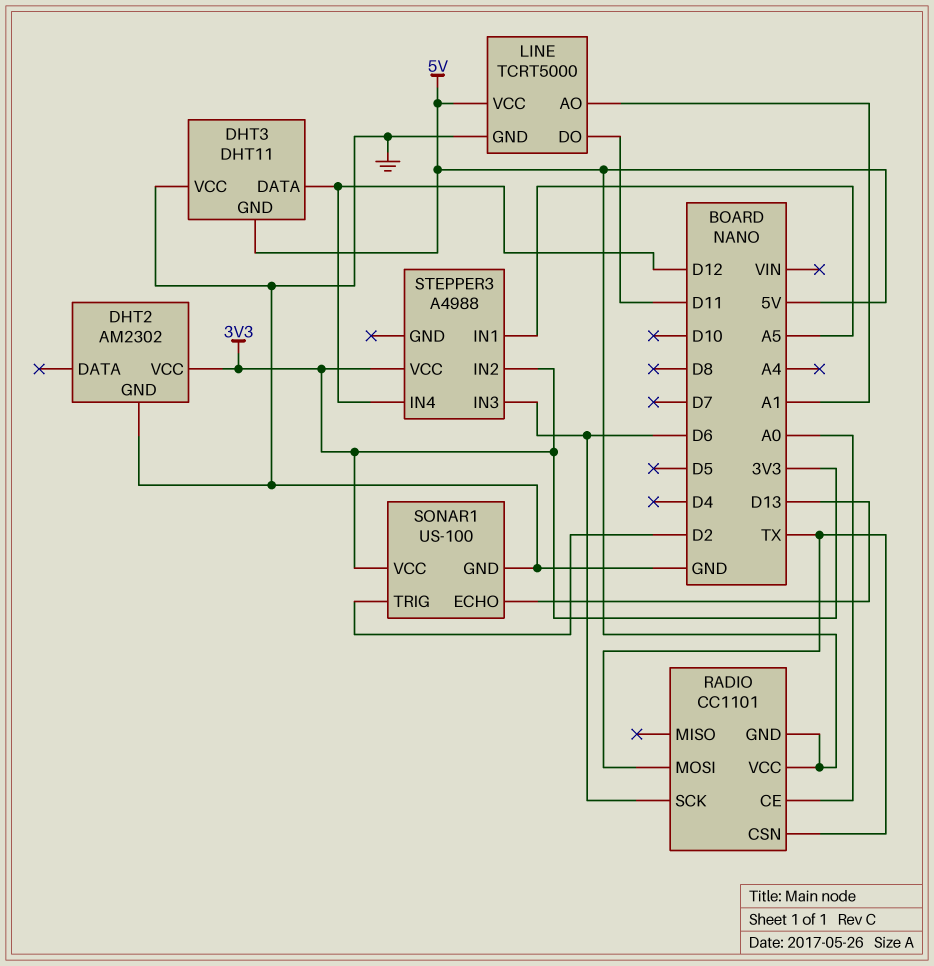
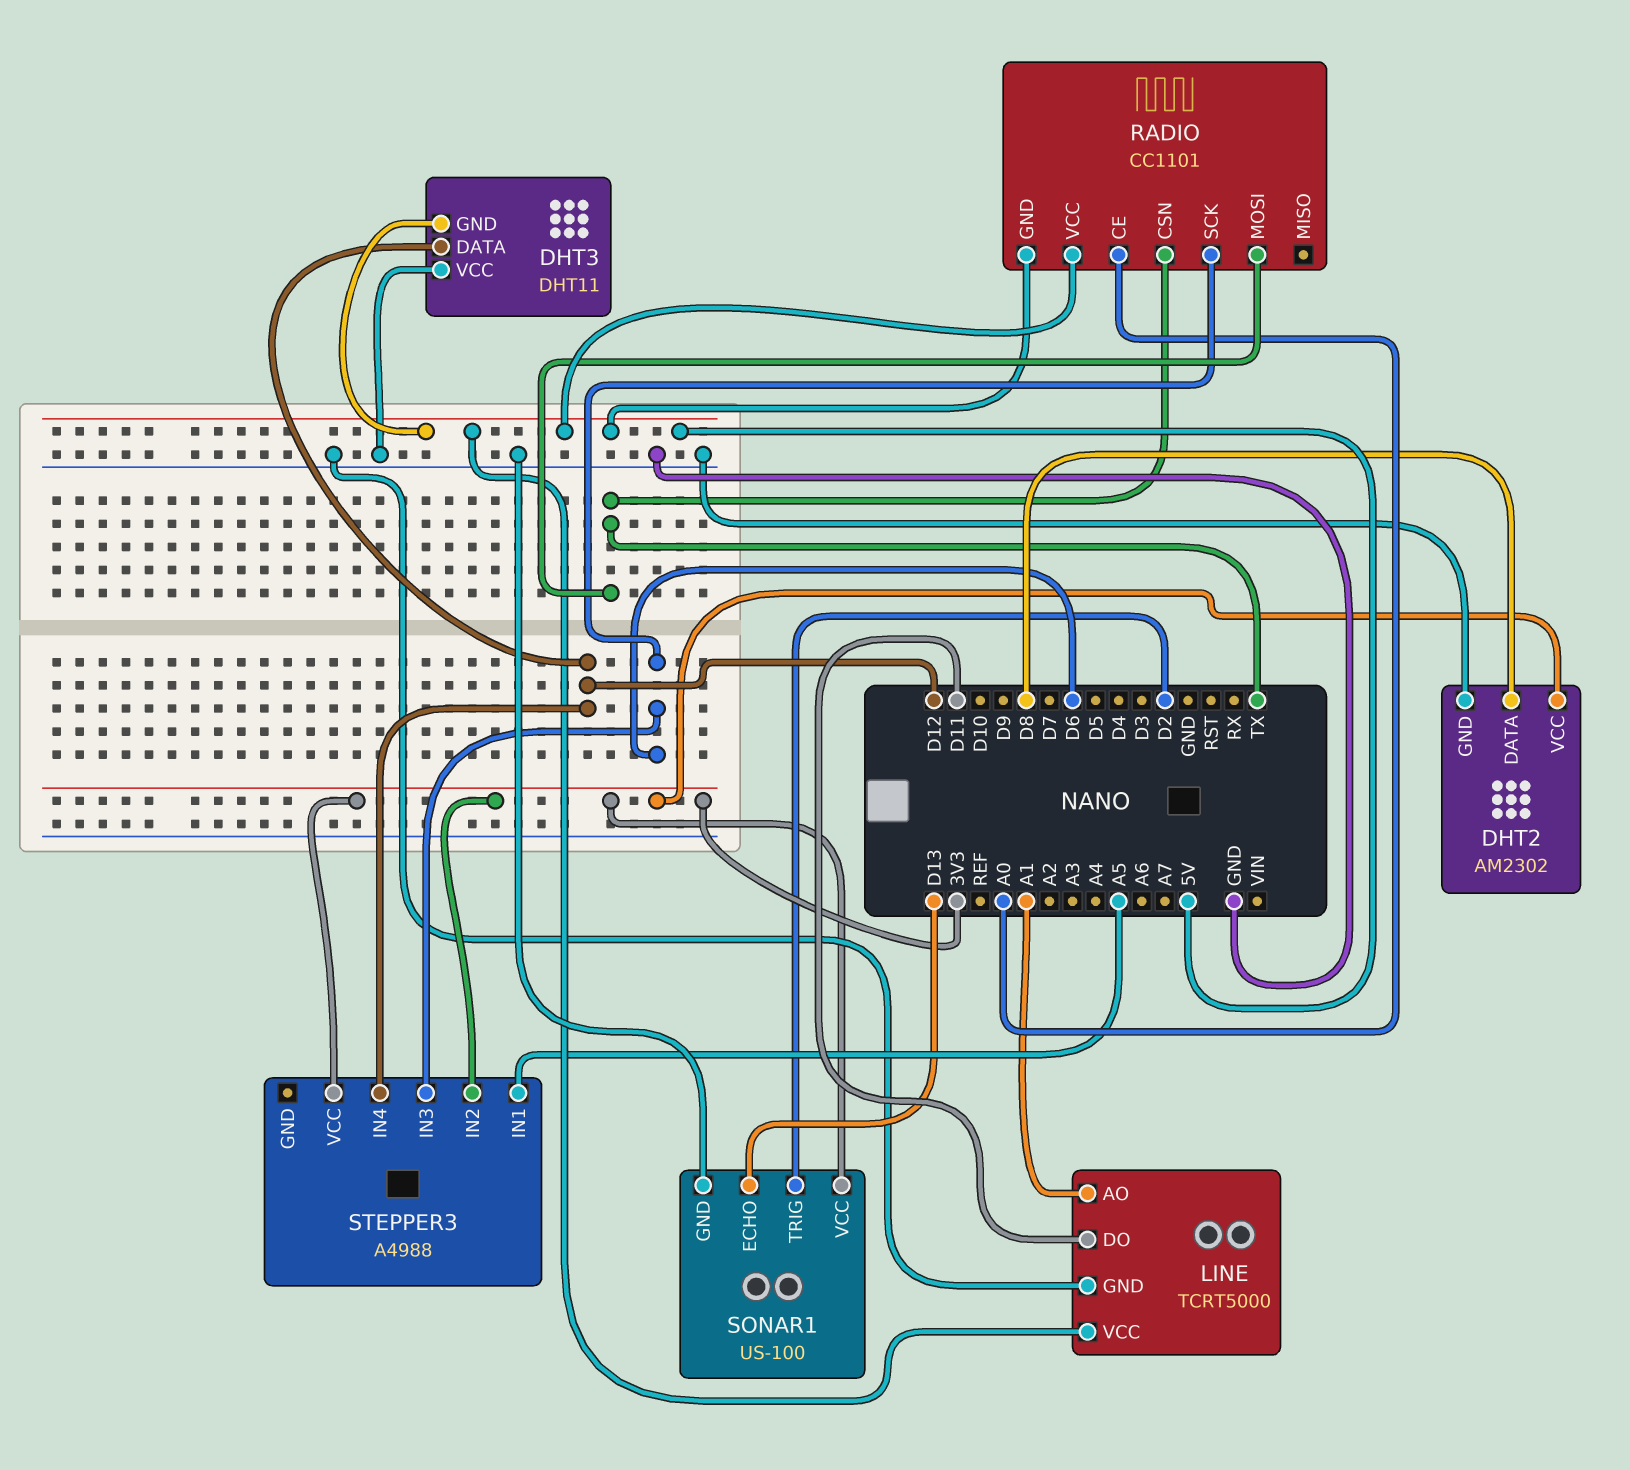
DHT2 pin DATA: none -> D8

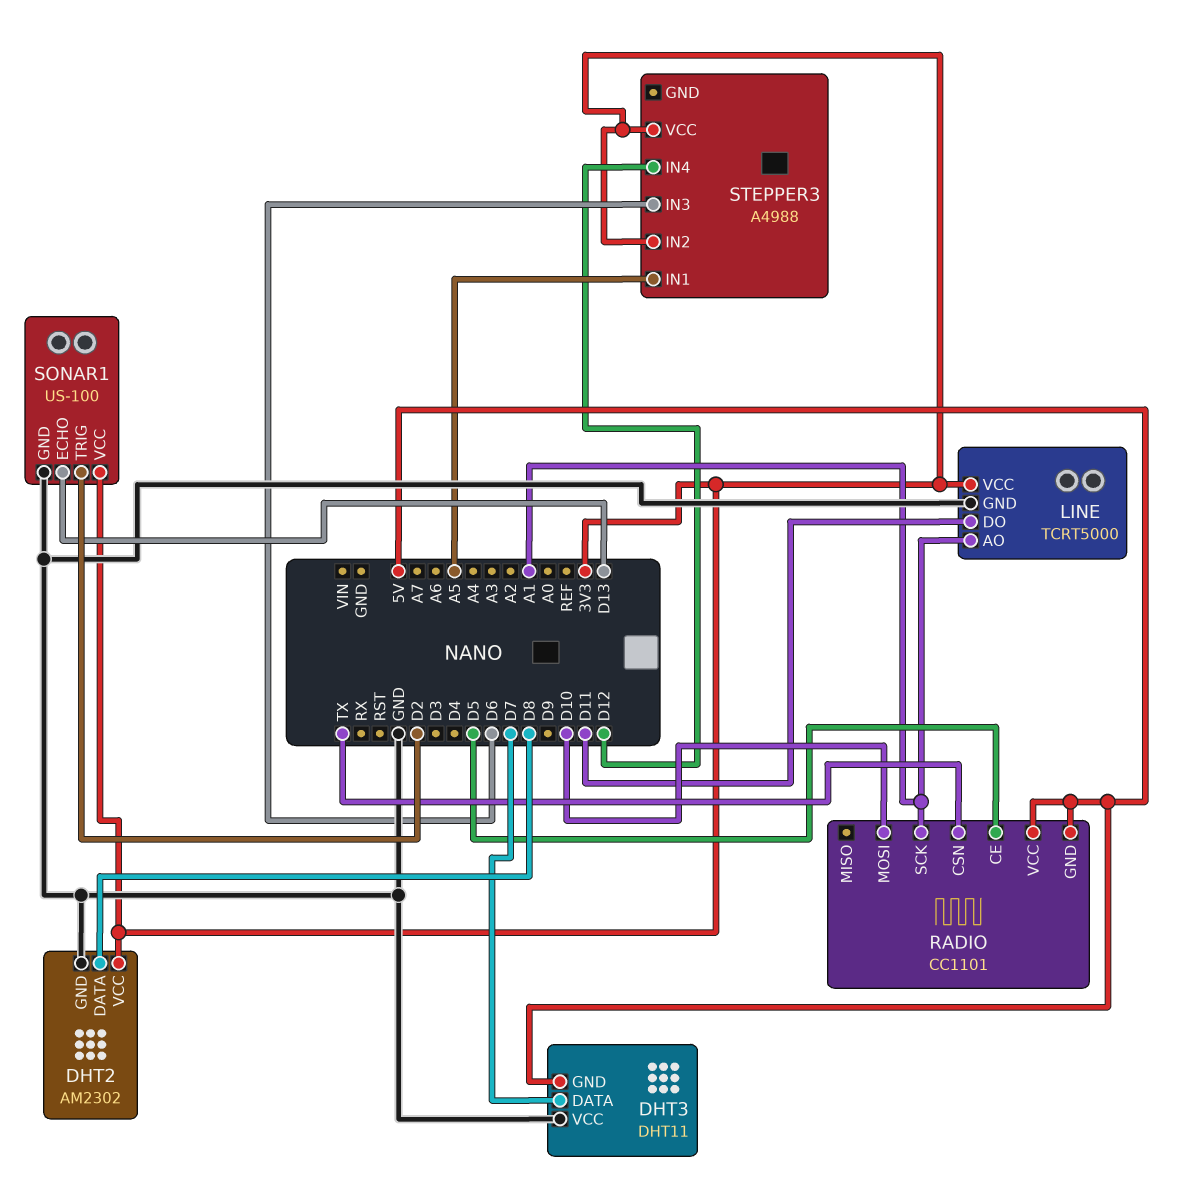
DHT3 pin DATA: D12 -> D7
LINE pin VCC: 5V -> 3V3
RADIO pin CE: A0 -> D5
RADIO pin MOSI: TX -> D10
RADIO pin SCK: D6 -> A1

